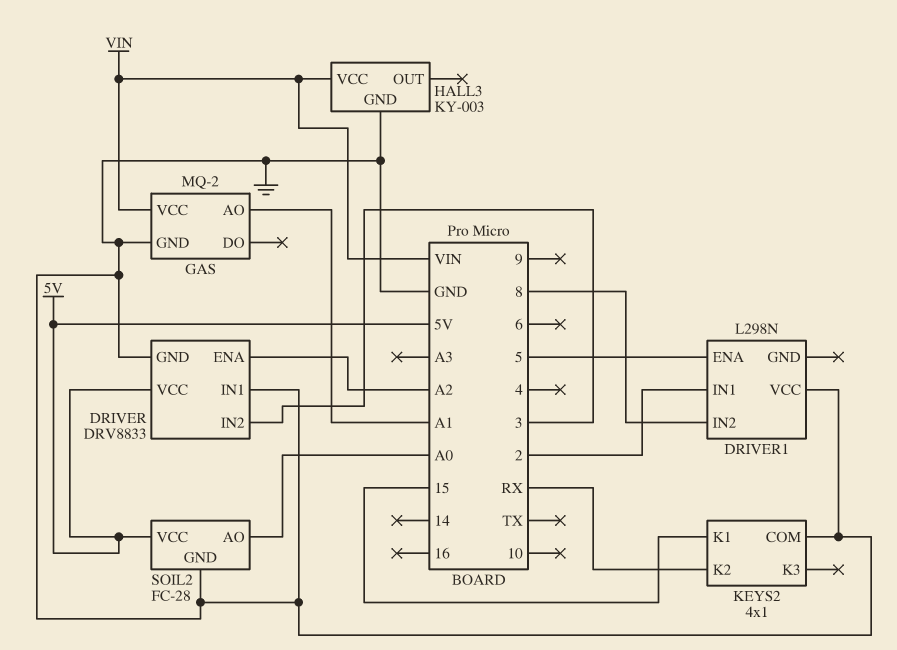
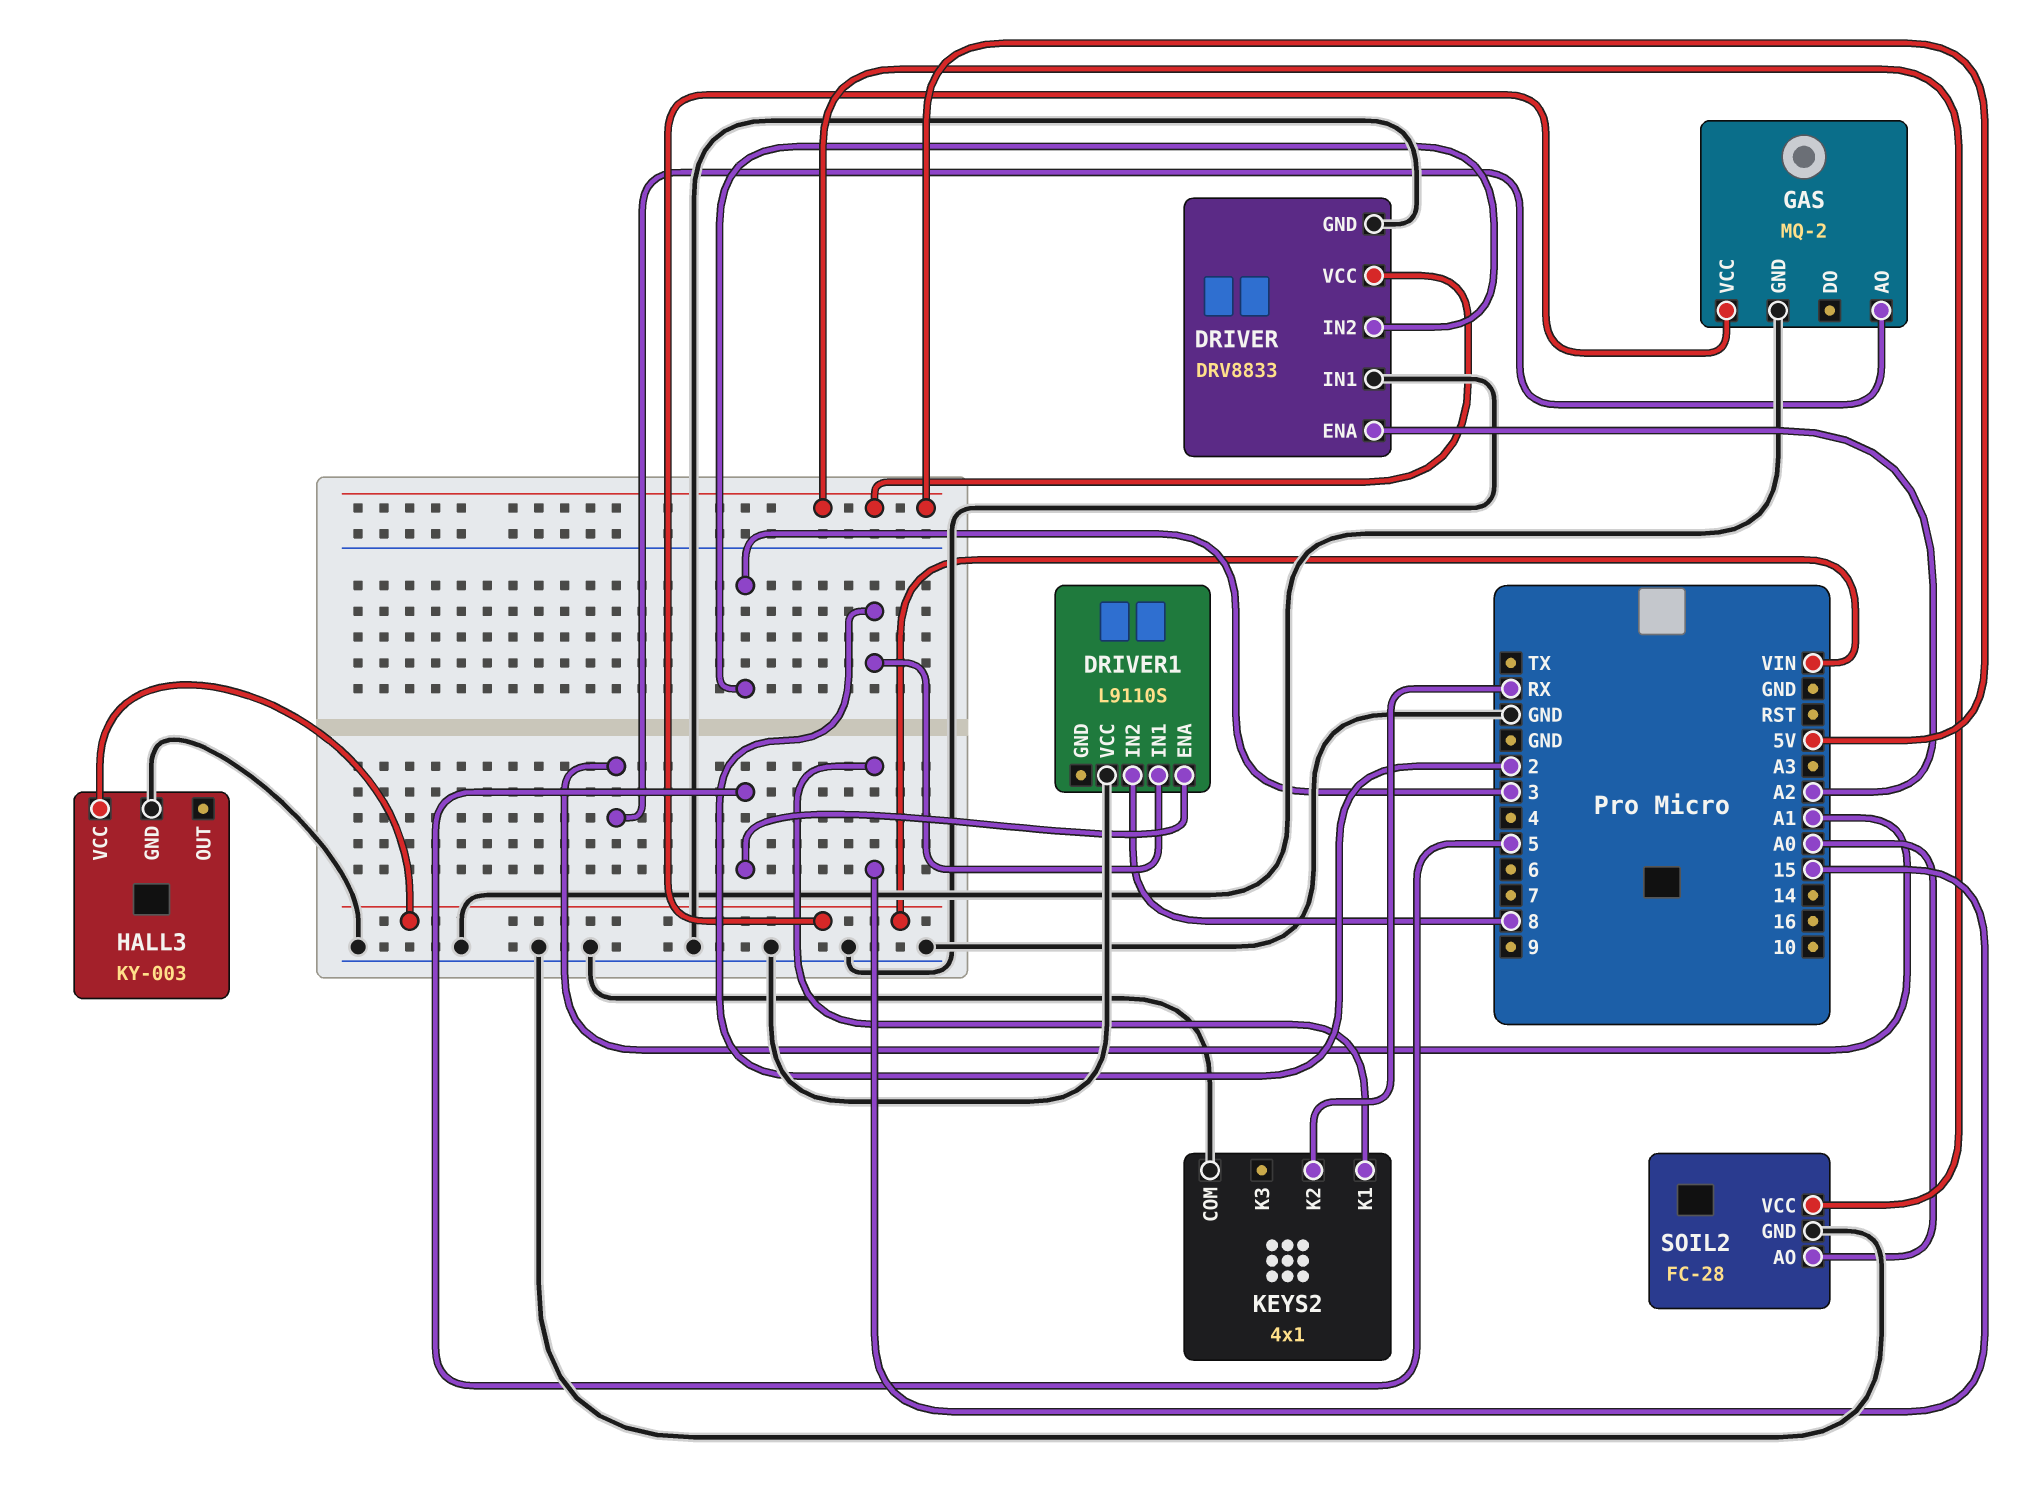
DRIVER1: L298N -> L9110S

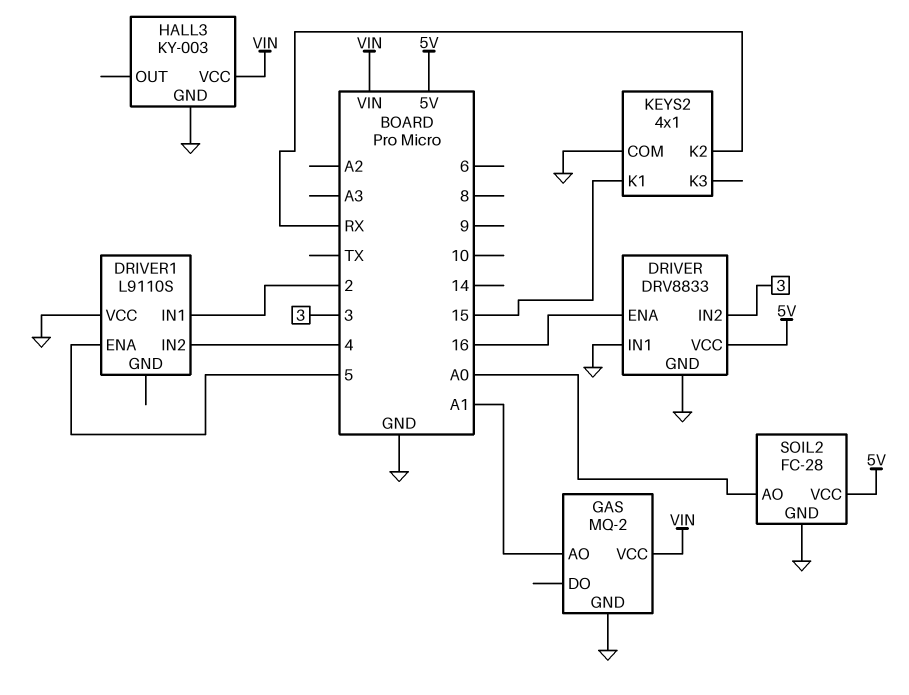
DRIVER pin ENA: A2 -> 16
DRIVER1 pin IN2: 8 -> 4

